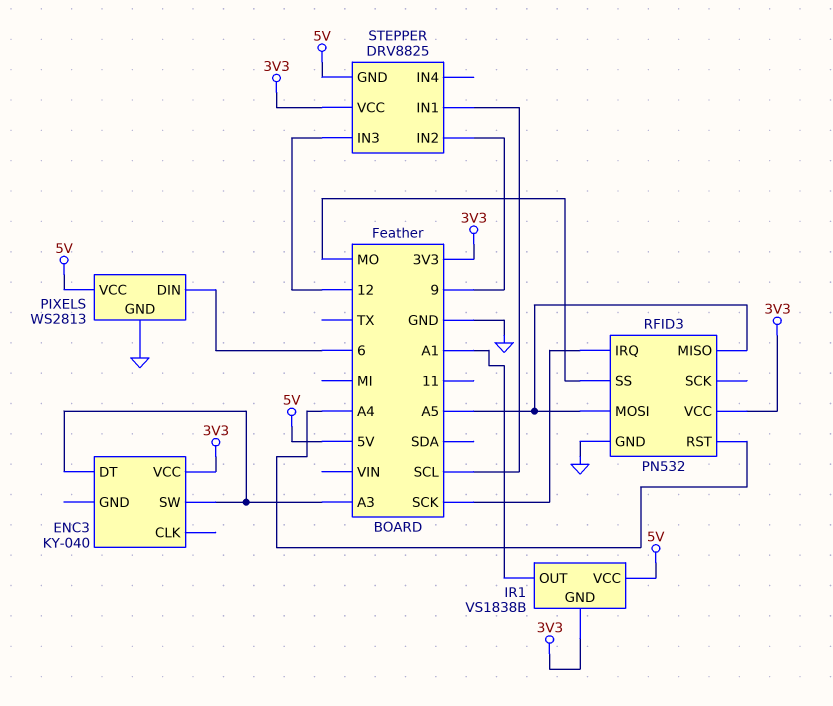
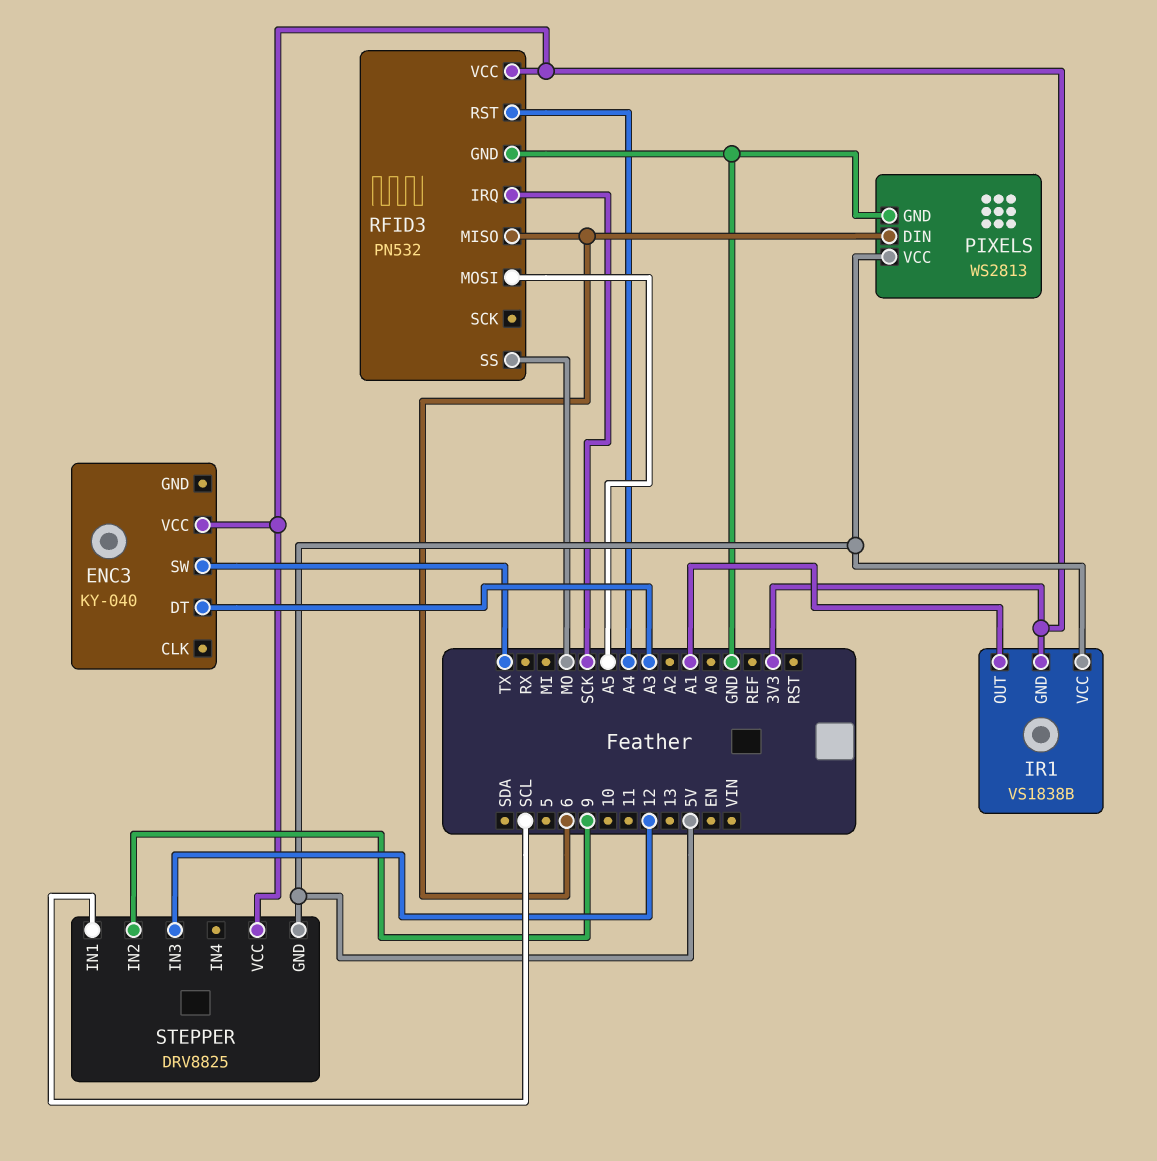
ENC3 pin SW: A3 -> TX
RFID3 pin MISO: A5 -> 6

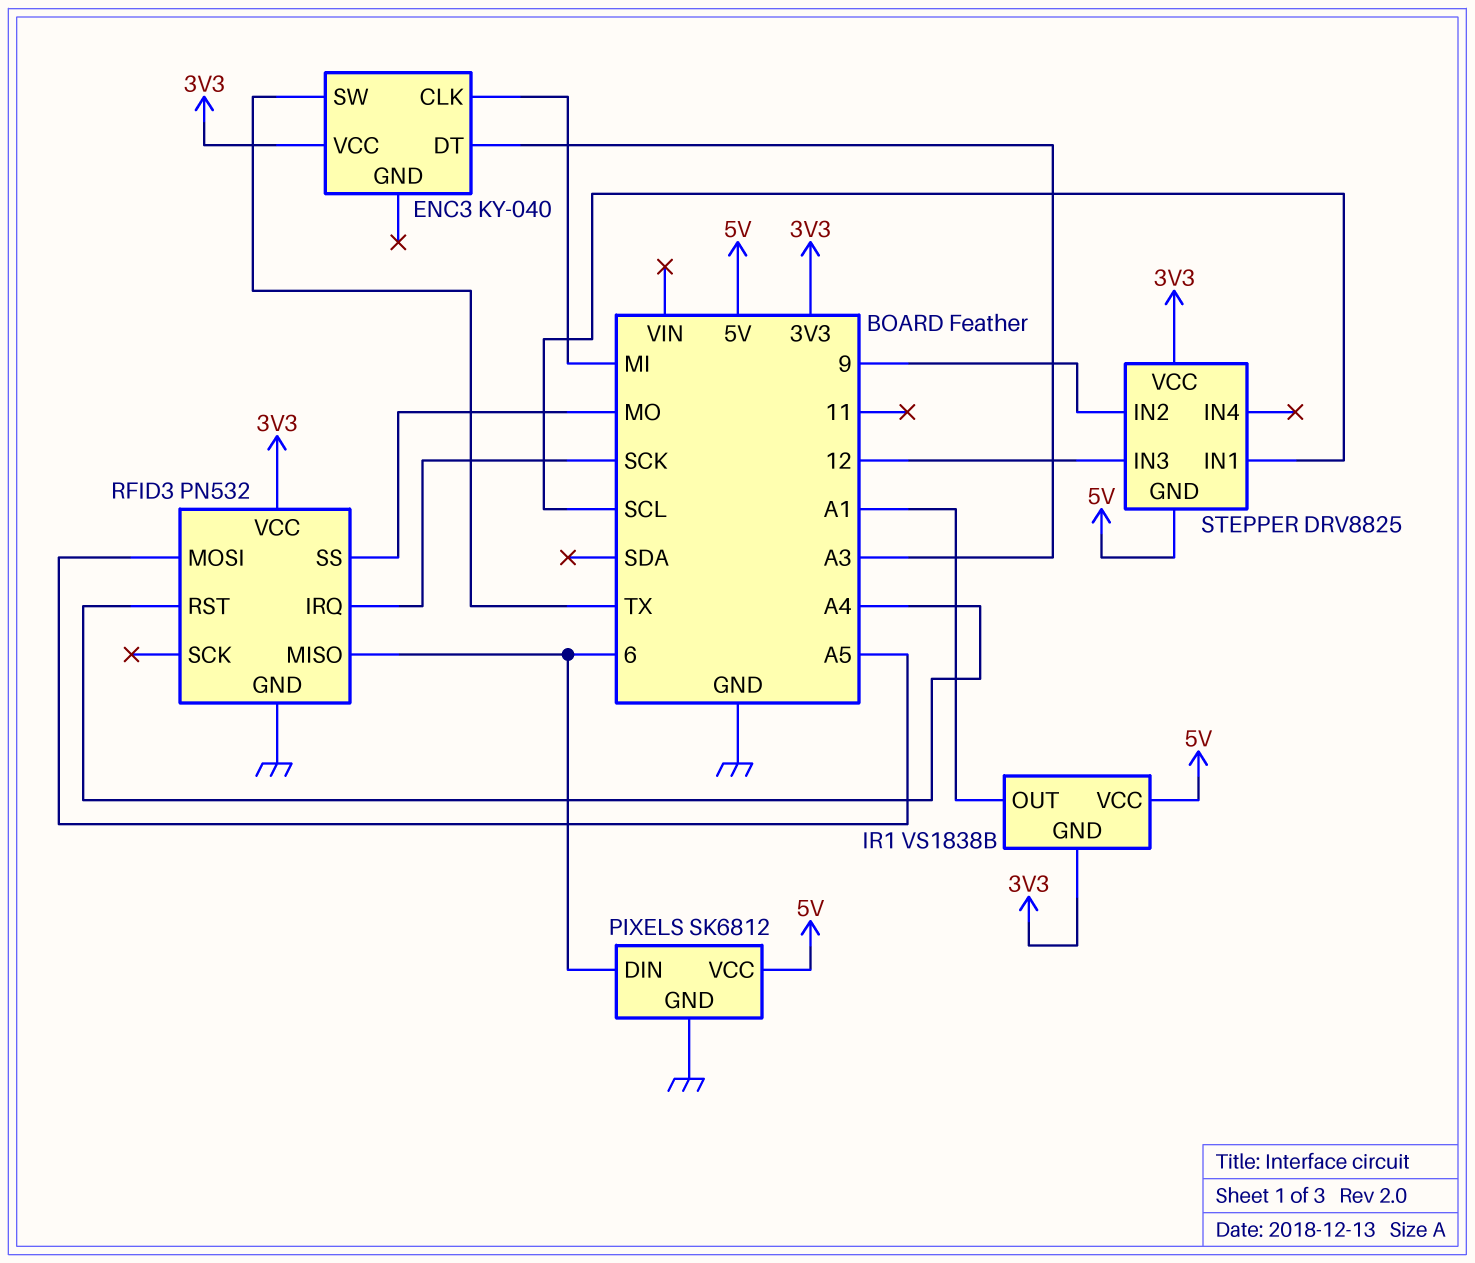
ENC3 pin CLK: none -> MI
PIXELS: WS2813 -> SK6812

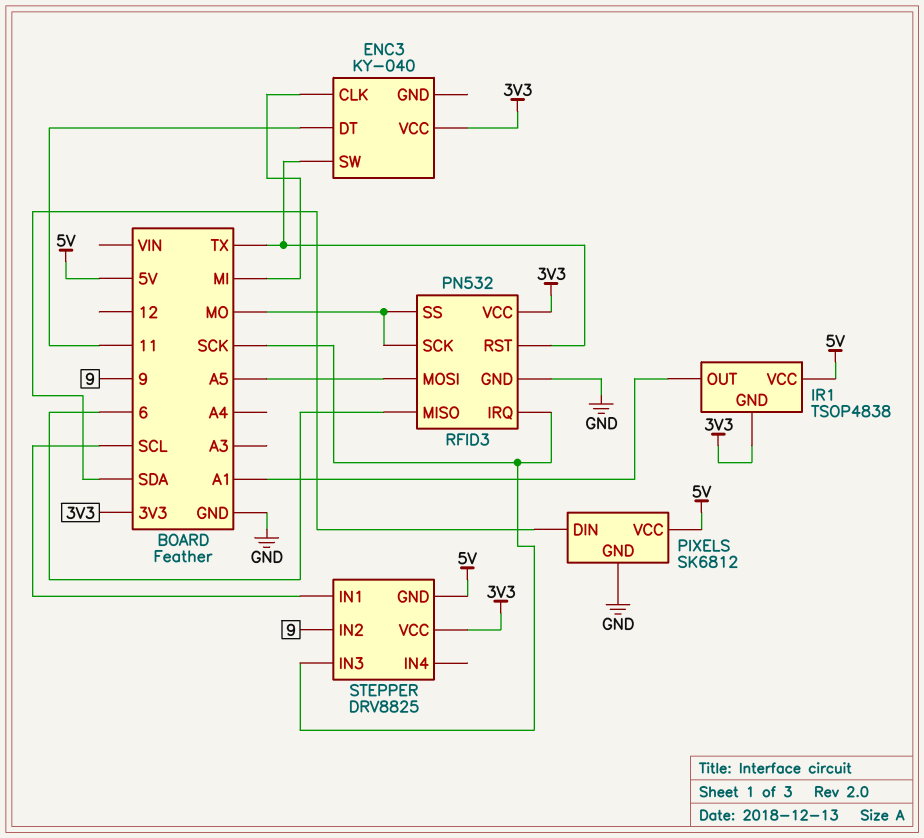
ENC3 pin DT: A3 -> 11
IR1: VS1838B -> TSOP4838
PIXELS pin DIN: 6 -> SDA
RFID3 pin RST: A4 -> TX
RFID3 pin SCK: none -> MO
STEPPER pin IN3: 12 -> SCK

